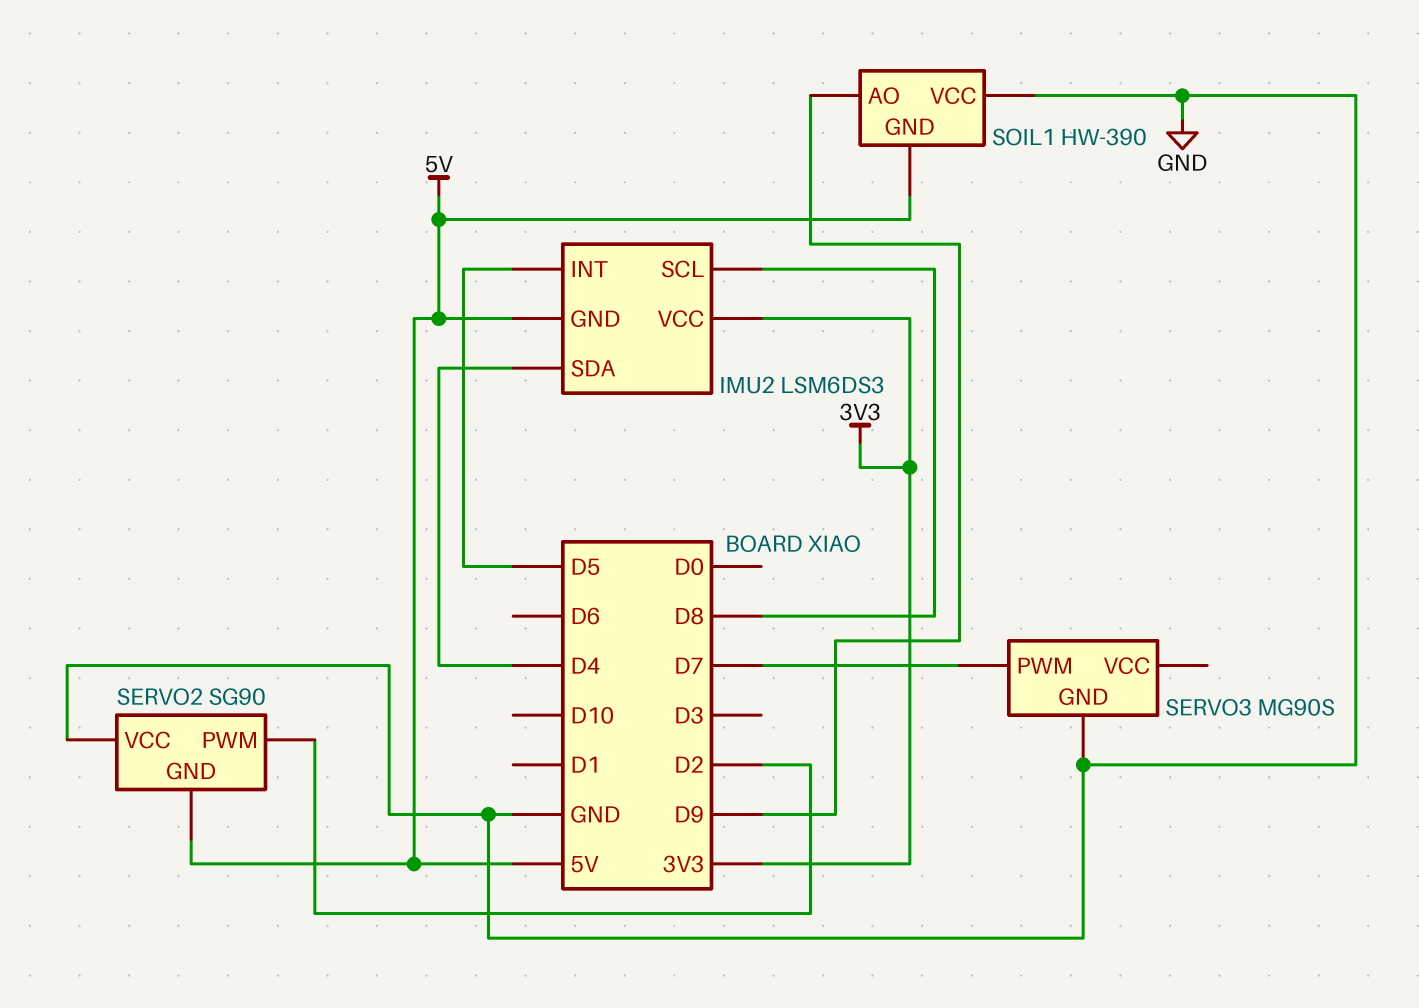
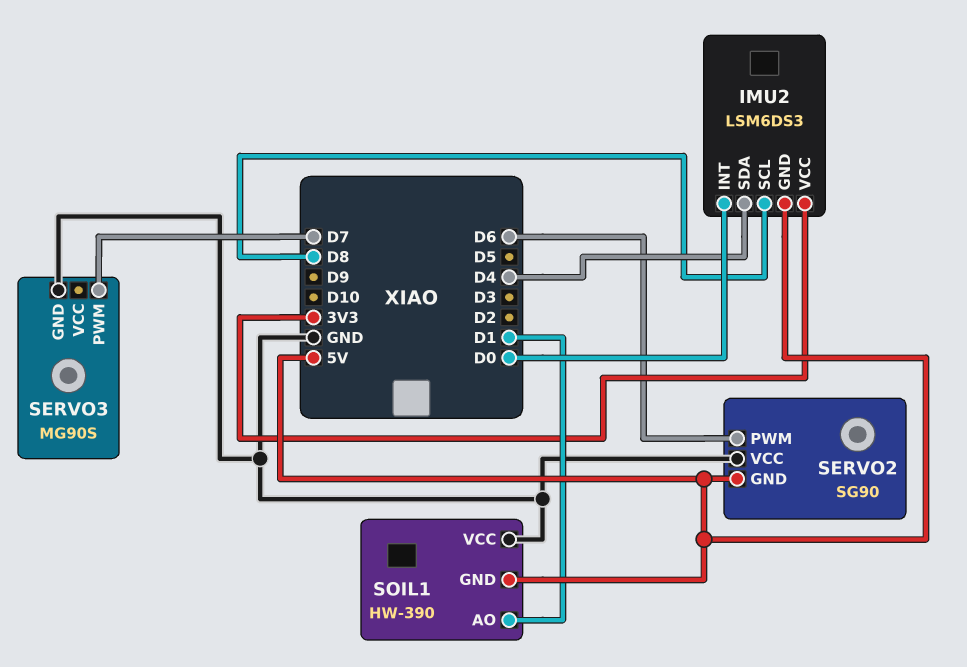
IMU2 pin INT: D5 -> D0
SERVO2 pin PWM: D2 -> D6
SOIL1 pin AO: D9 -> D1

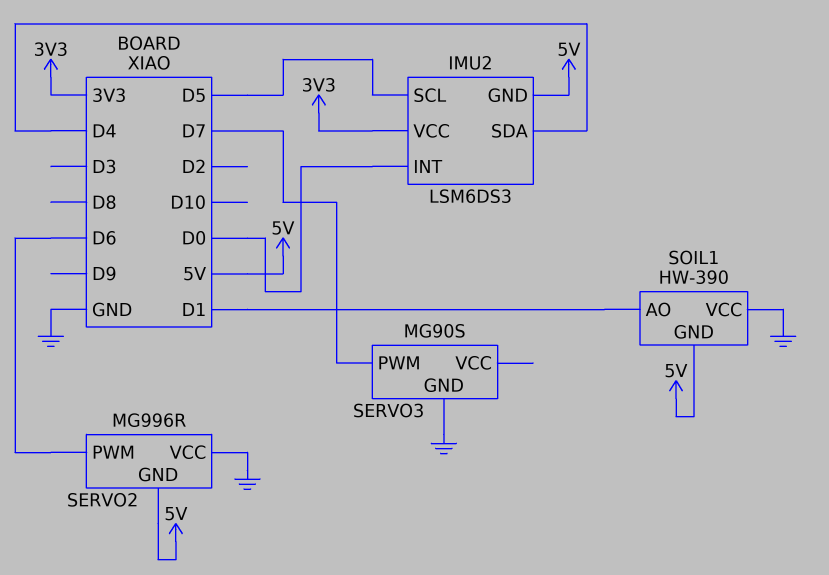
IMU2 pin SCL: D8 -> D5
SERVO2: SG90 -> MG996R

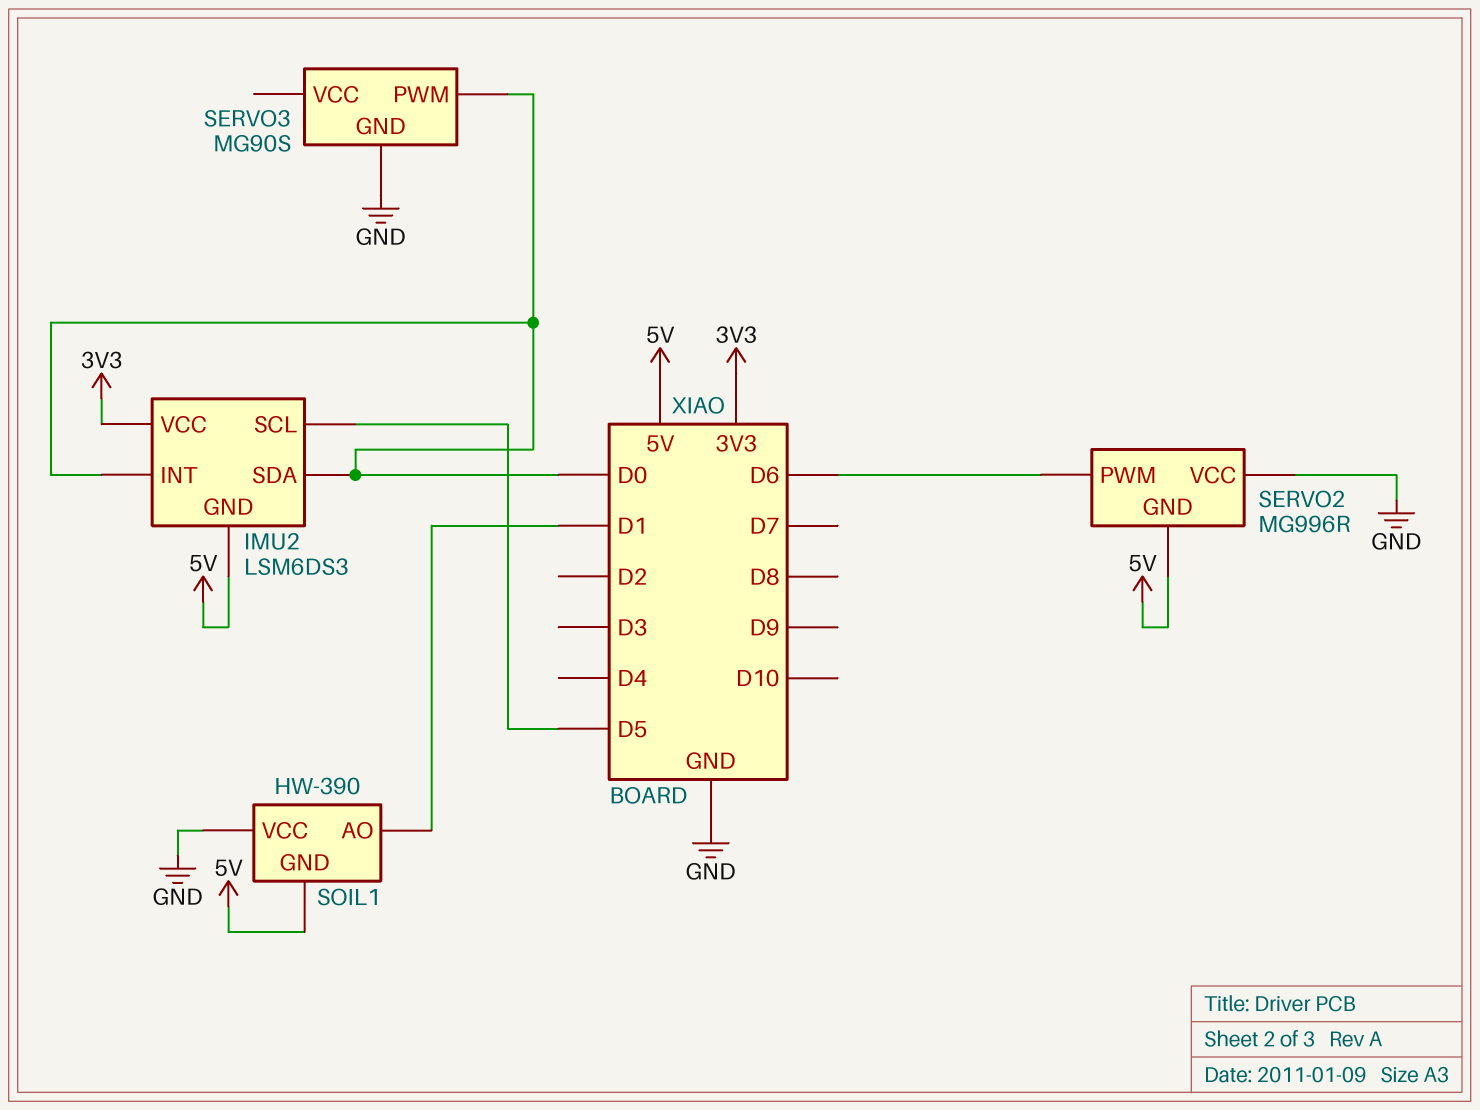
IMU2 pin SDA: D4 -> D0
SERVO3 pin PWM: D7 -> D0

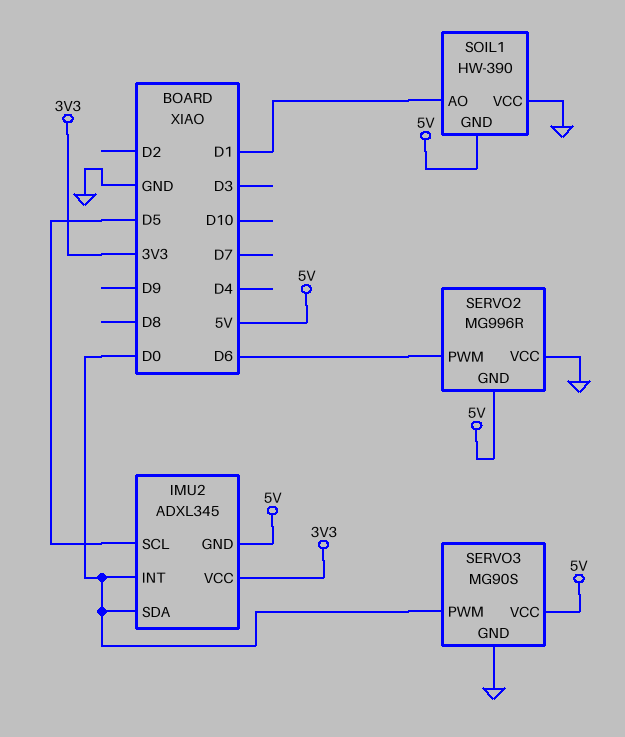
IMU2: LSM6DS3 -> ADXL345
SERVO3 pin VCC: none -> 5V

